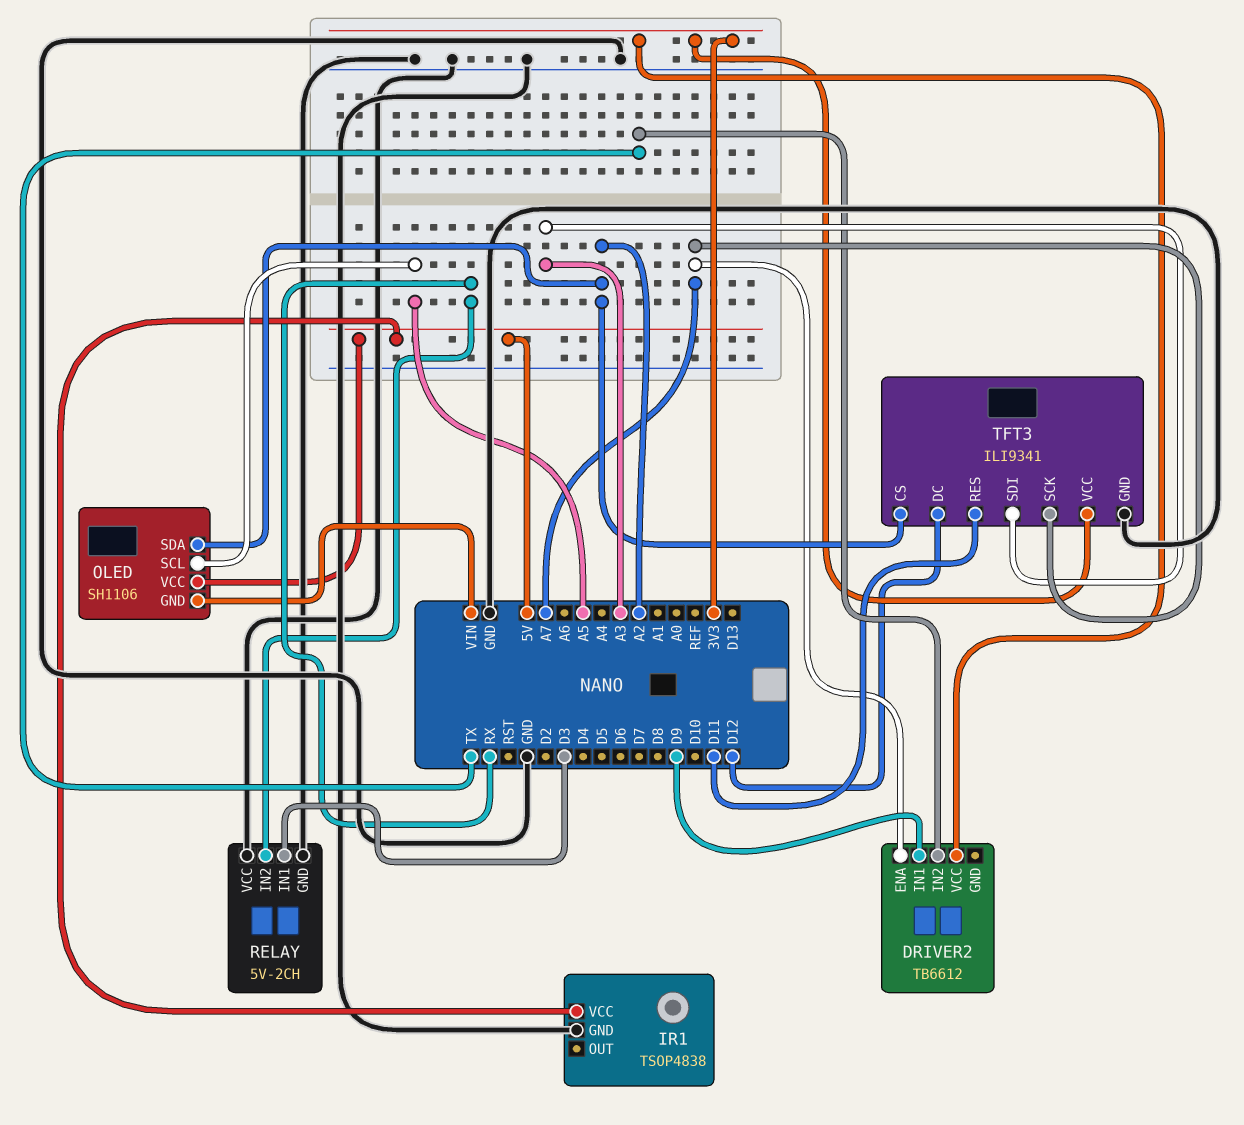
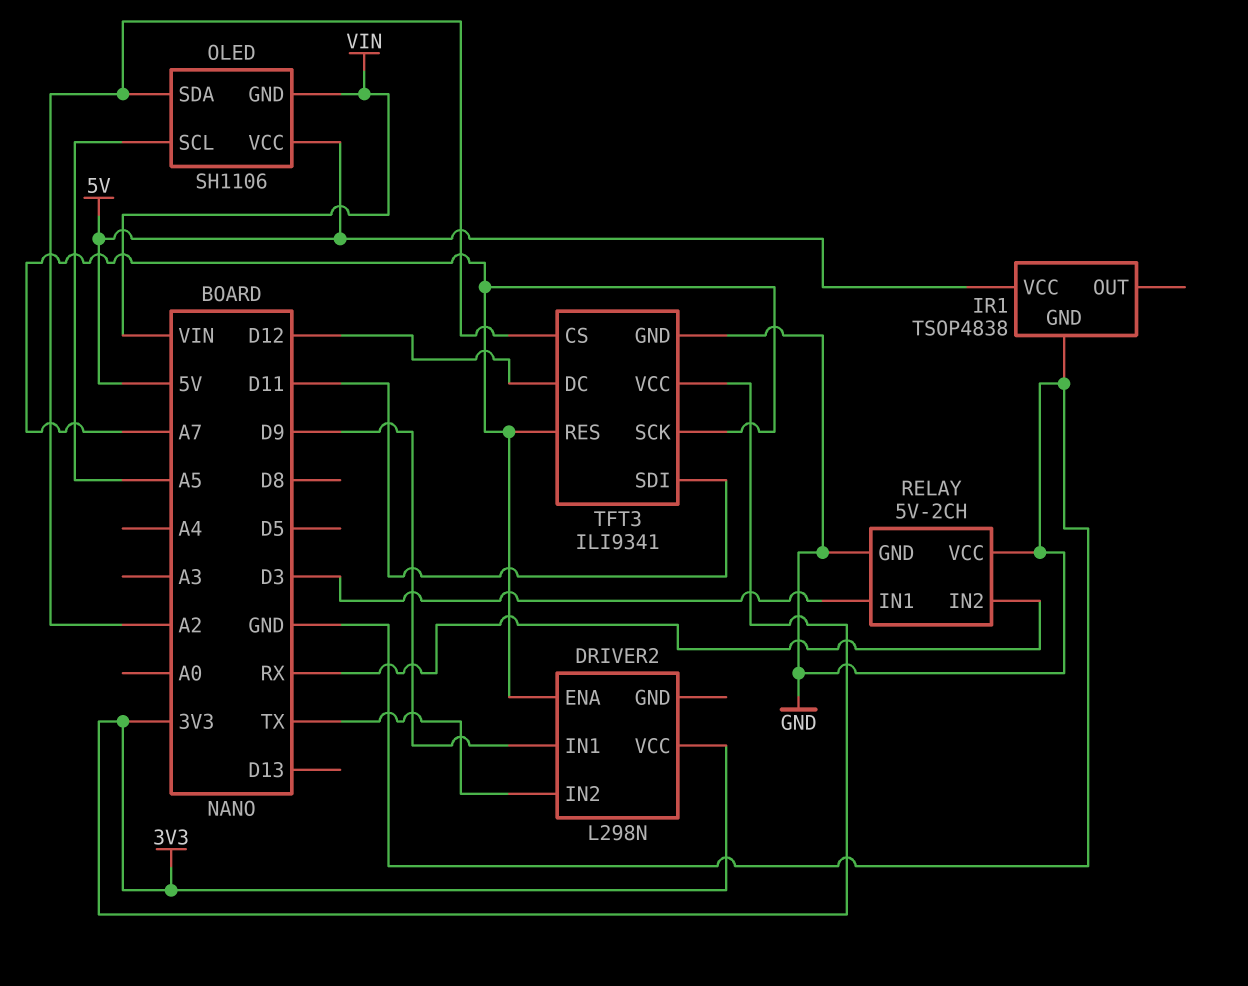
DRIVER2: TB6612 -> L298N
TFT3 pin RES: D11 -> A7
TFT3 pin SDI: A3 -> D11

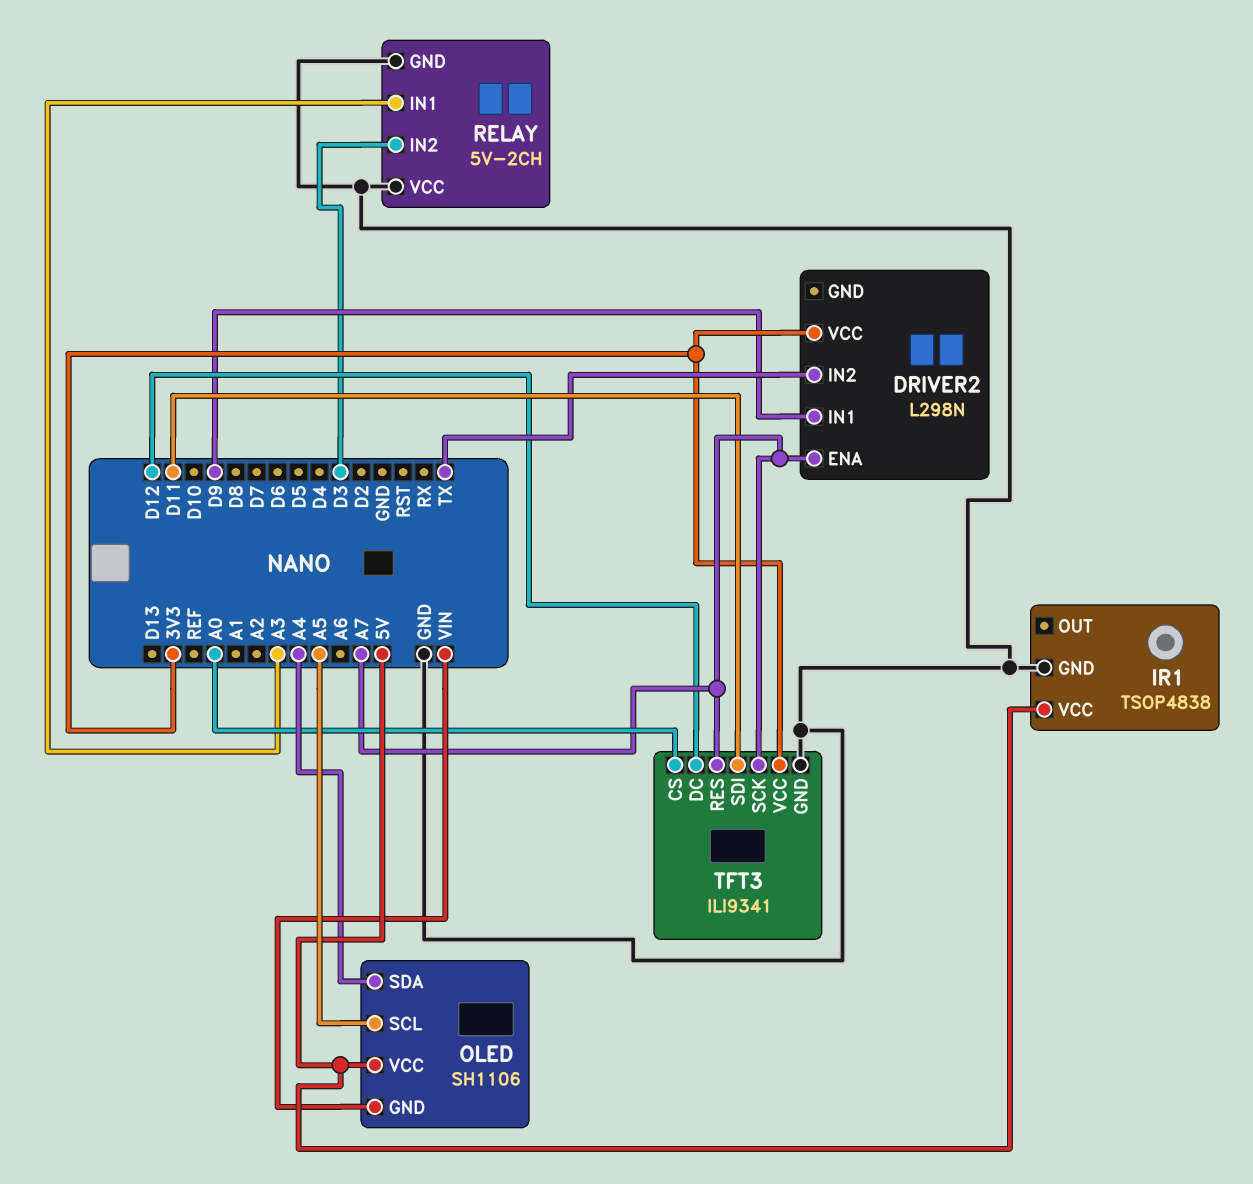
OLED pin SDA: A2 -> A4
RELAY pin IN1: D3 -> A3
RELAY pin IN2: RX -> D3
TFT3 pin CS: A2 -> A0

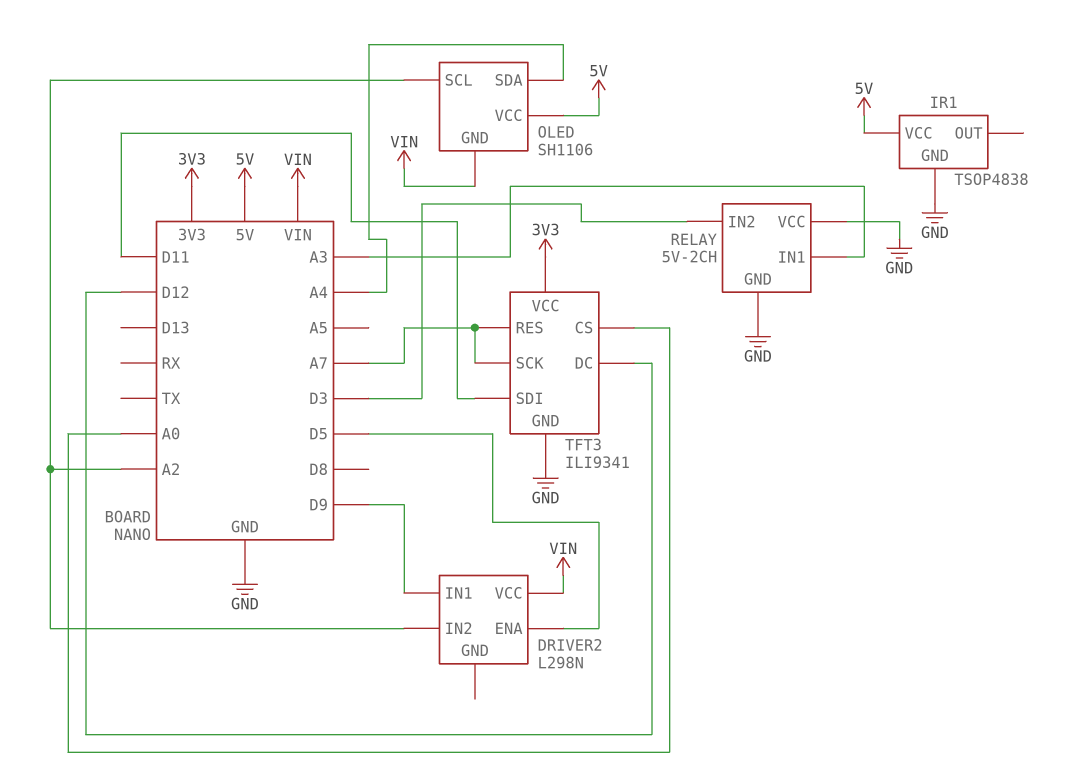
DRIVER2 pin ENA: A7 -> D5
DRIVER2 pin IN2: TX -> A2
DRIVER2 pin VCC: 3V3 -> VIN
OLED pin SCL: A5 -> A2

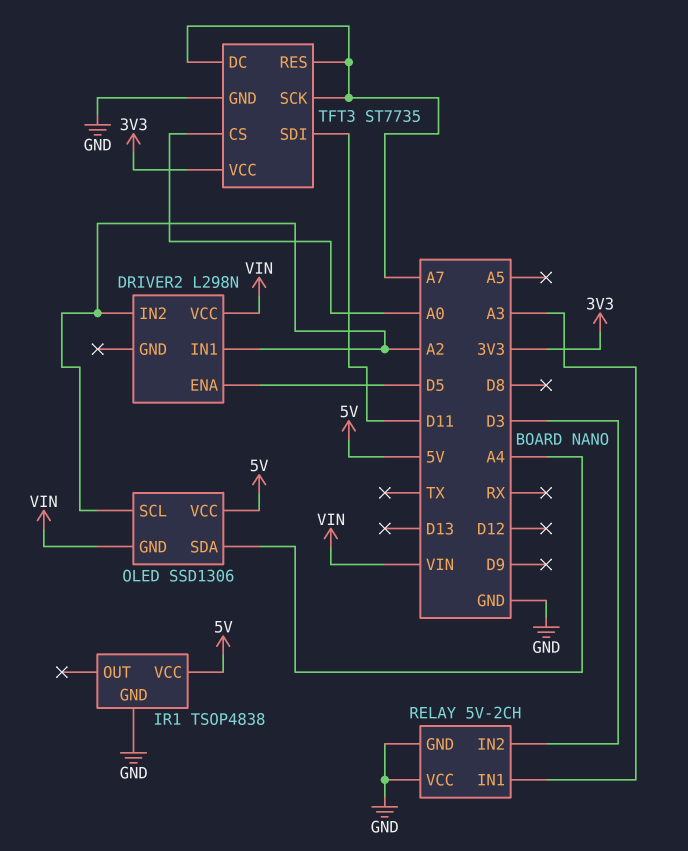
DRIVER2 pin IN1: D9 -> A2
OLED: SH1106 -> SSD1306
TFT3: ILI9341 -> ST7735
TFT3 pin DC: D12 -> A7

